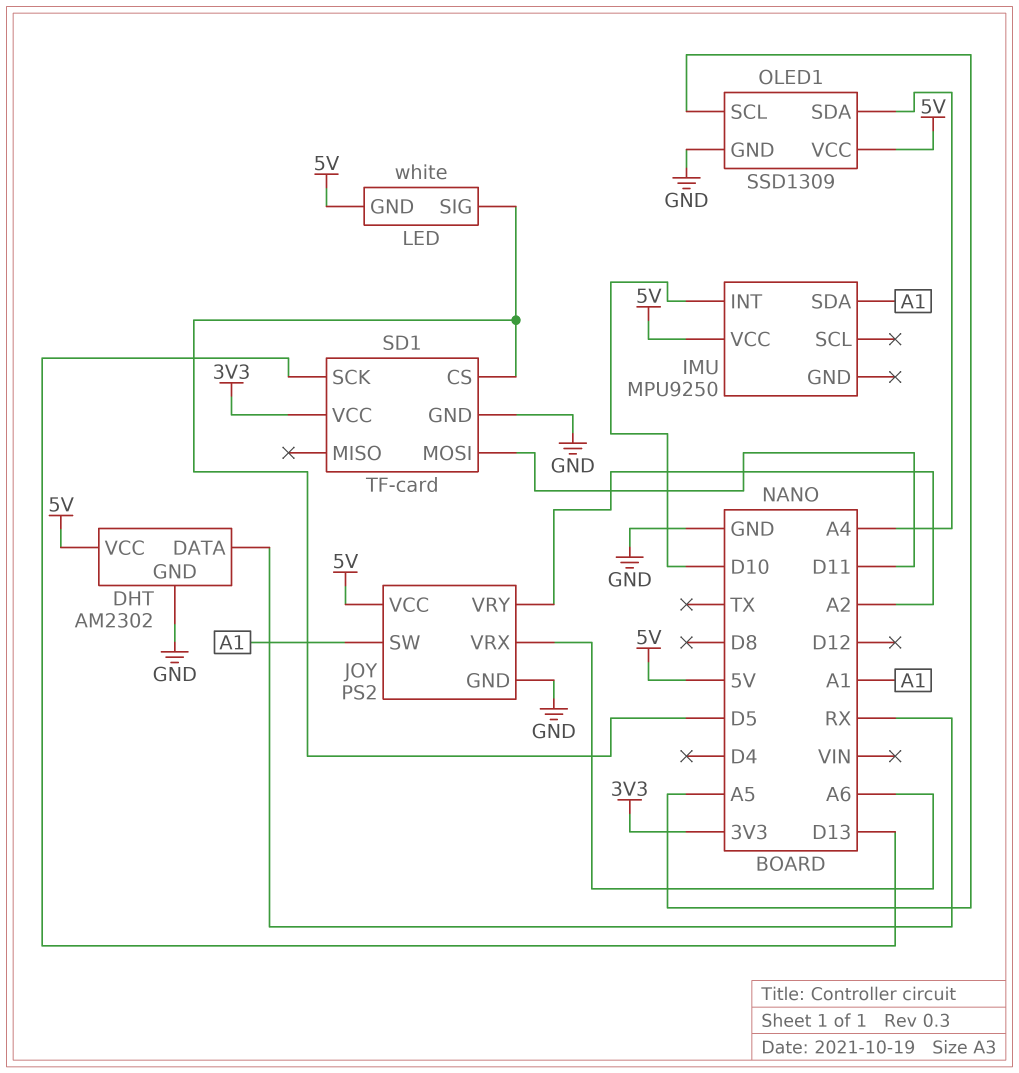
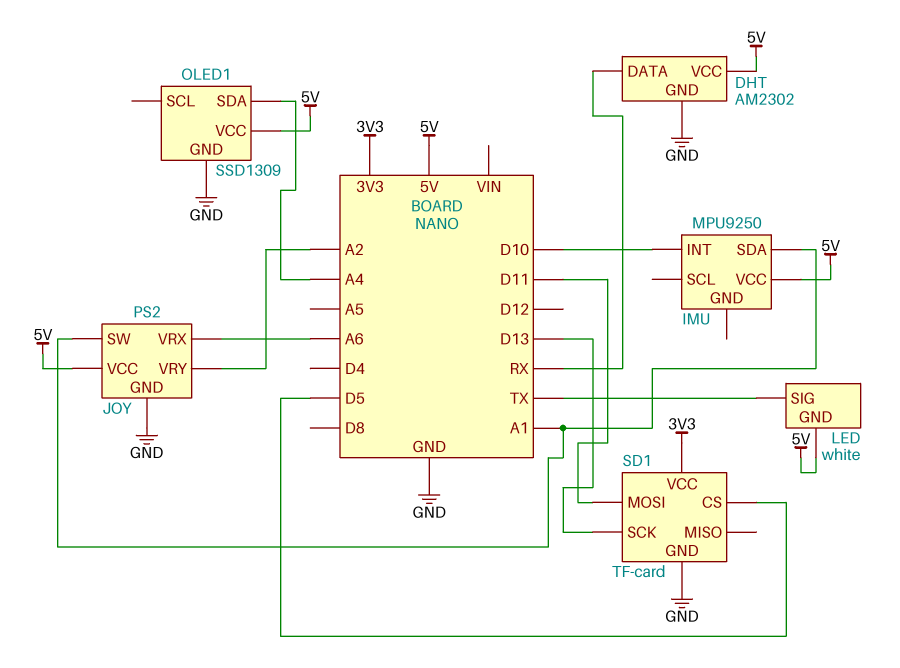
LED pin SIG: D5 -> TX
OLED1 pin SCL: A5 -> none

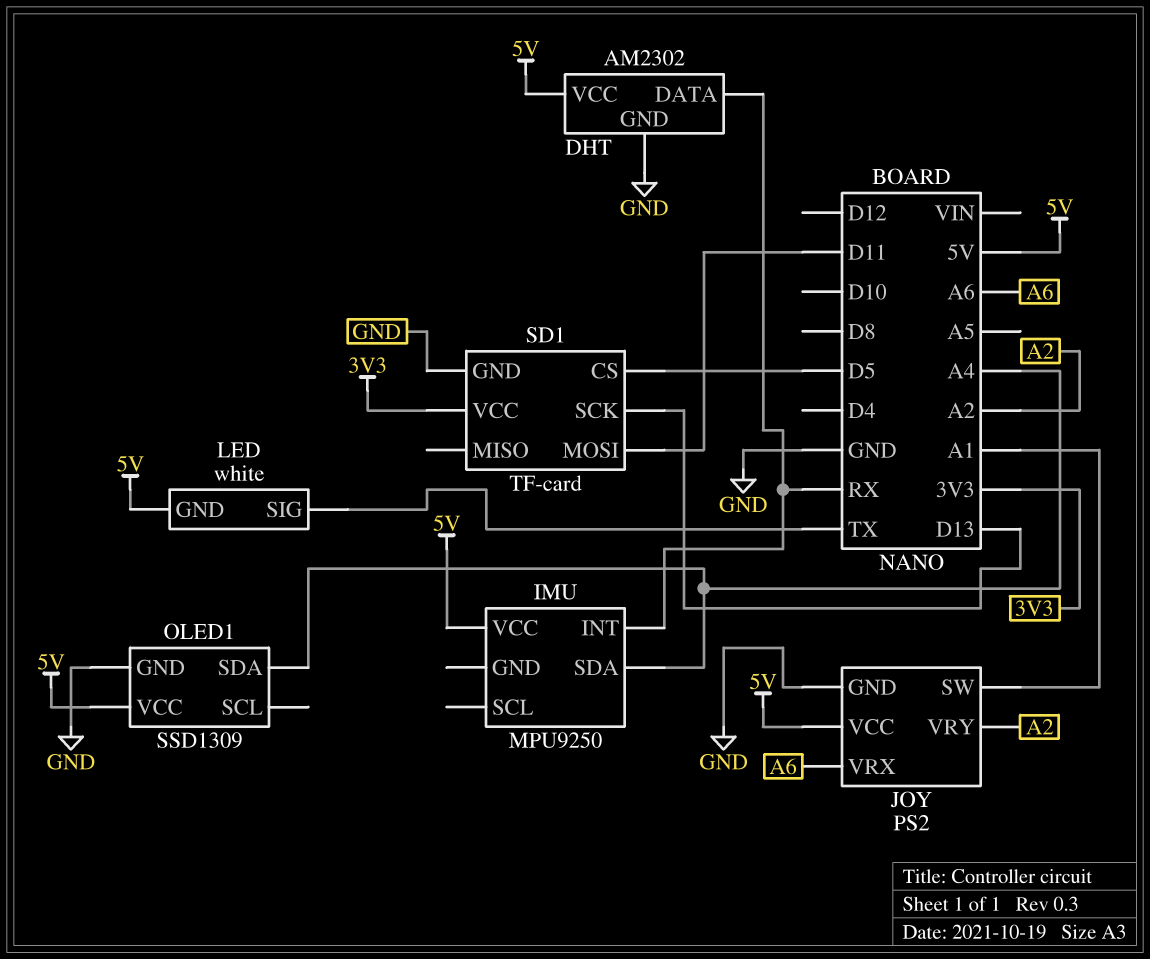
IMU pin INT: D10 -> RX
IMU pin SDA: A1 -> A4

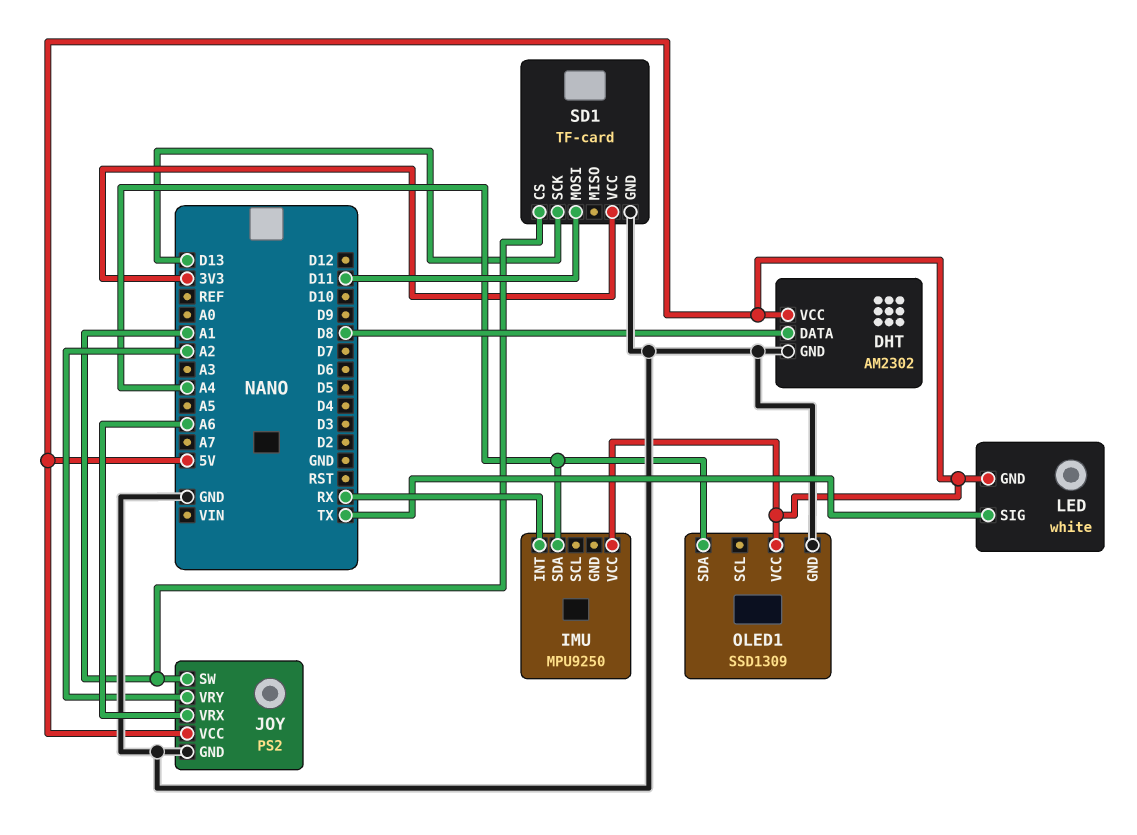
DHT pin DATA: RX -> D8
SD1 pin CS: D5 -> A1

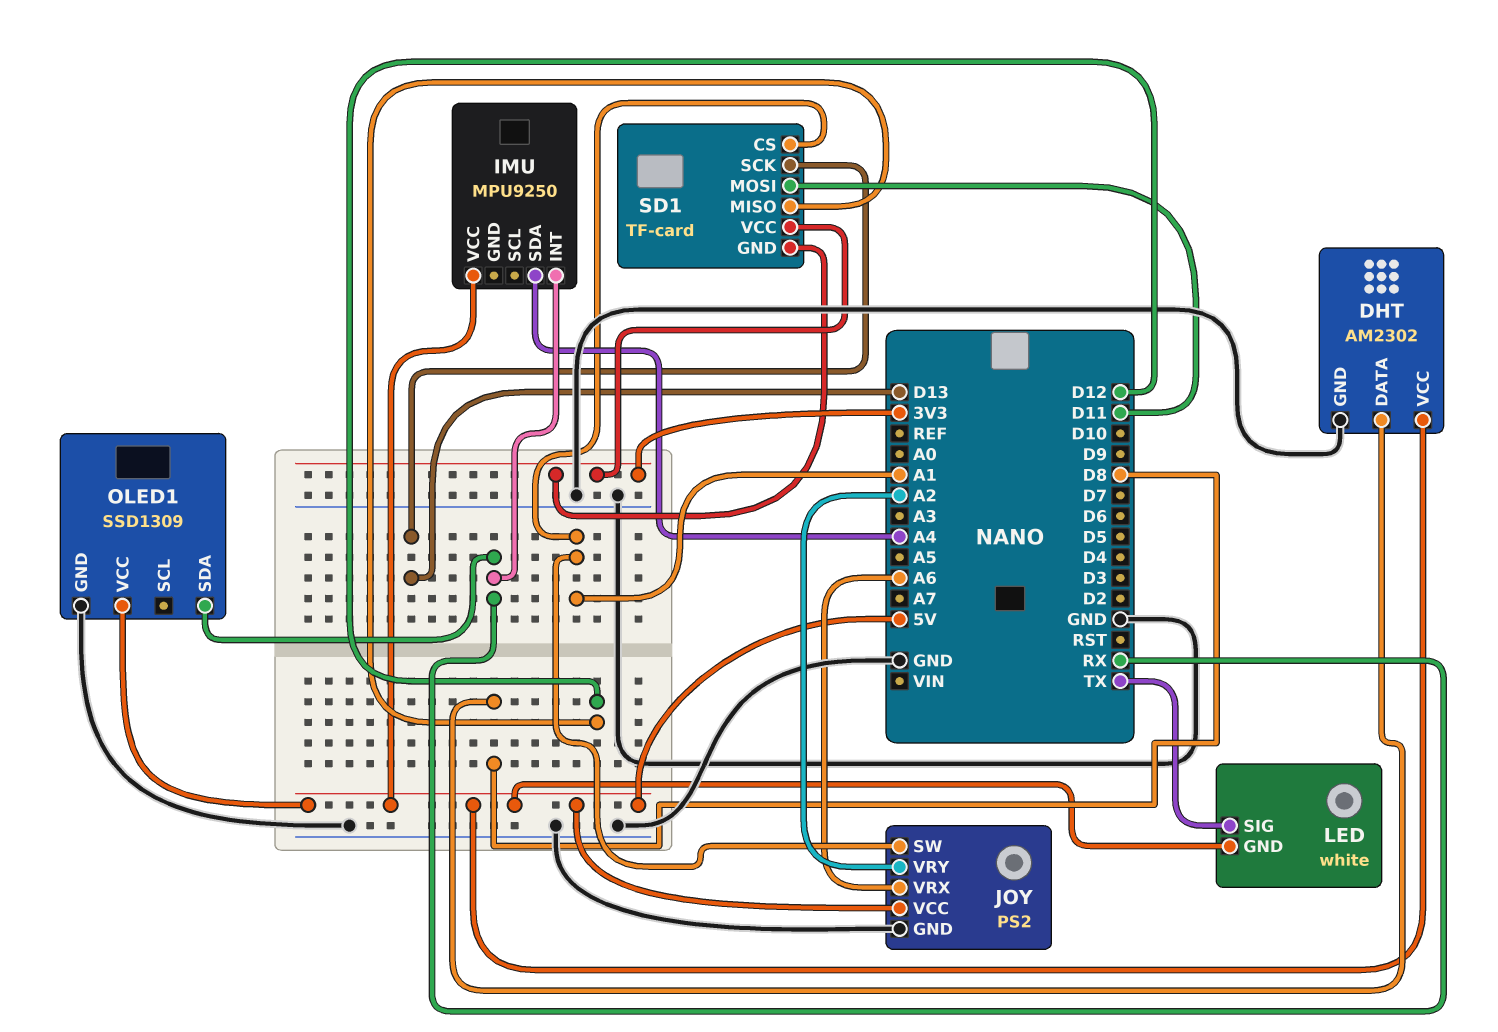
OLED1 pin SDA: A4 -> RX
SD1 pin GND: GND -> 3V3
SD1 pin MISO: none -> D12

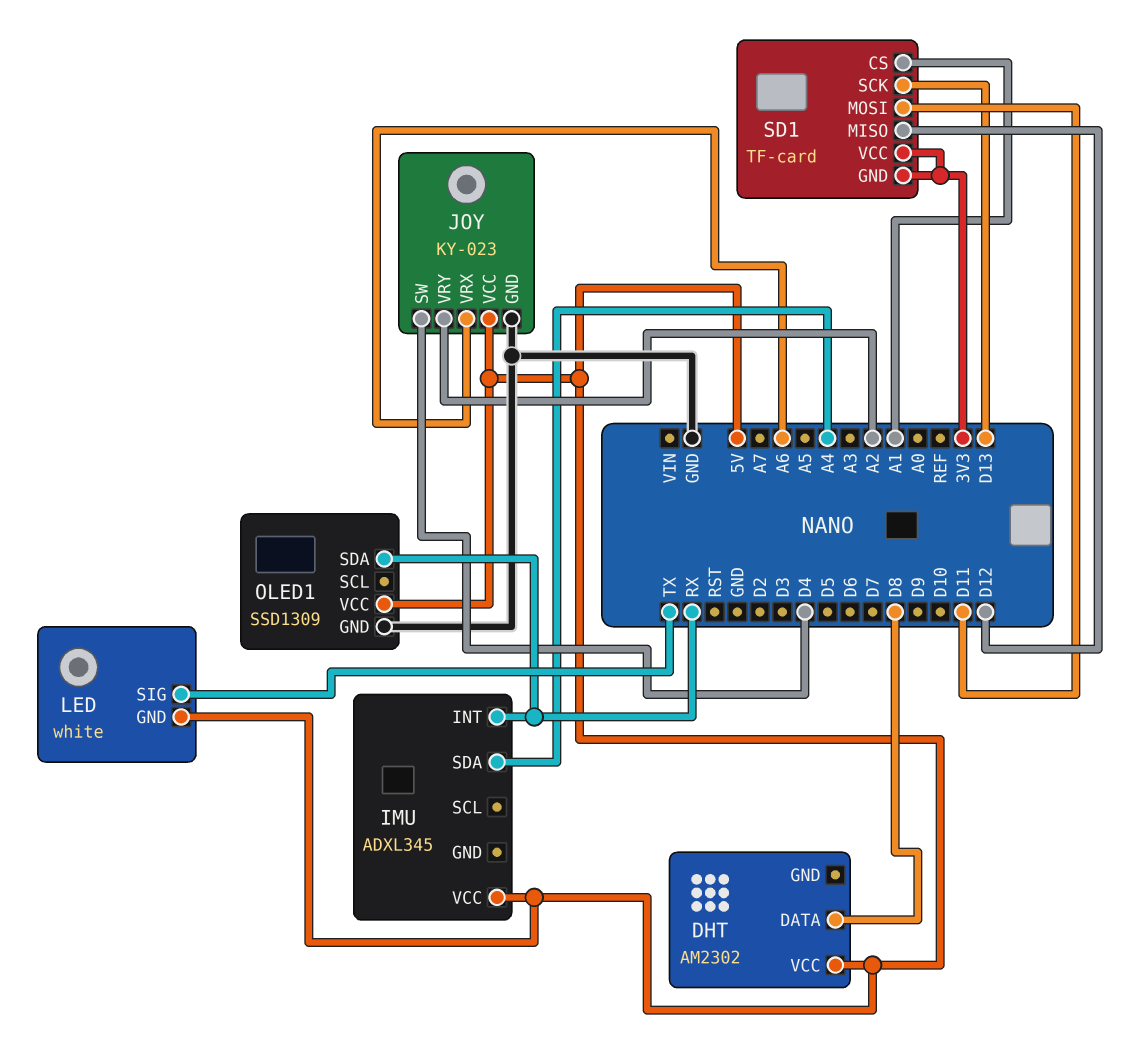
DHT pin GND: GND -> none
IMU: MPU9250 -> ADXL345
JOY: PS2 -> KY-023
JOY pin SW: A1 -> D4

